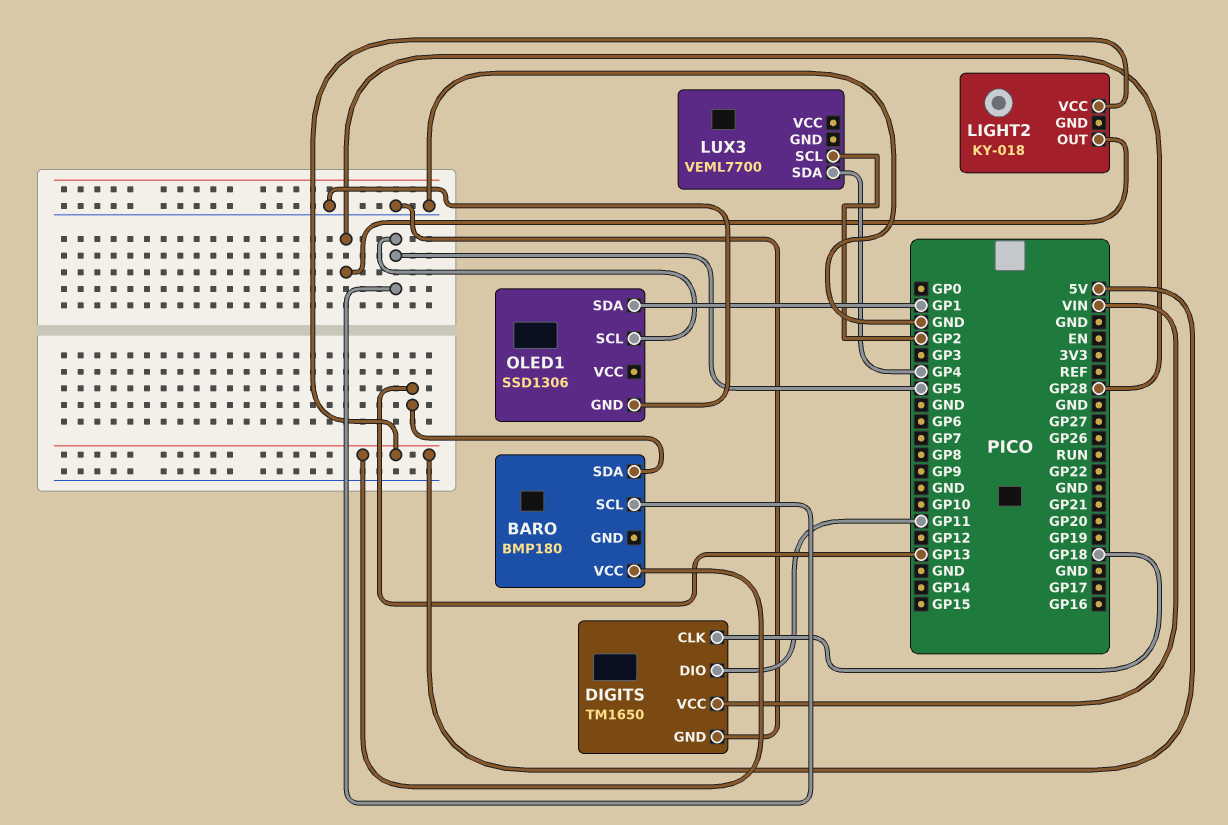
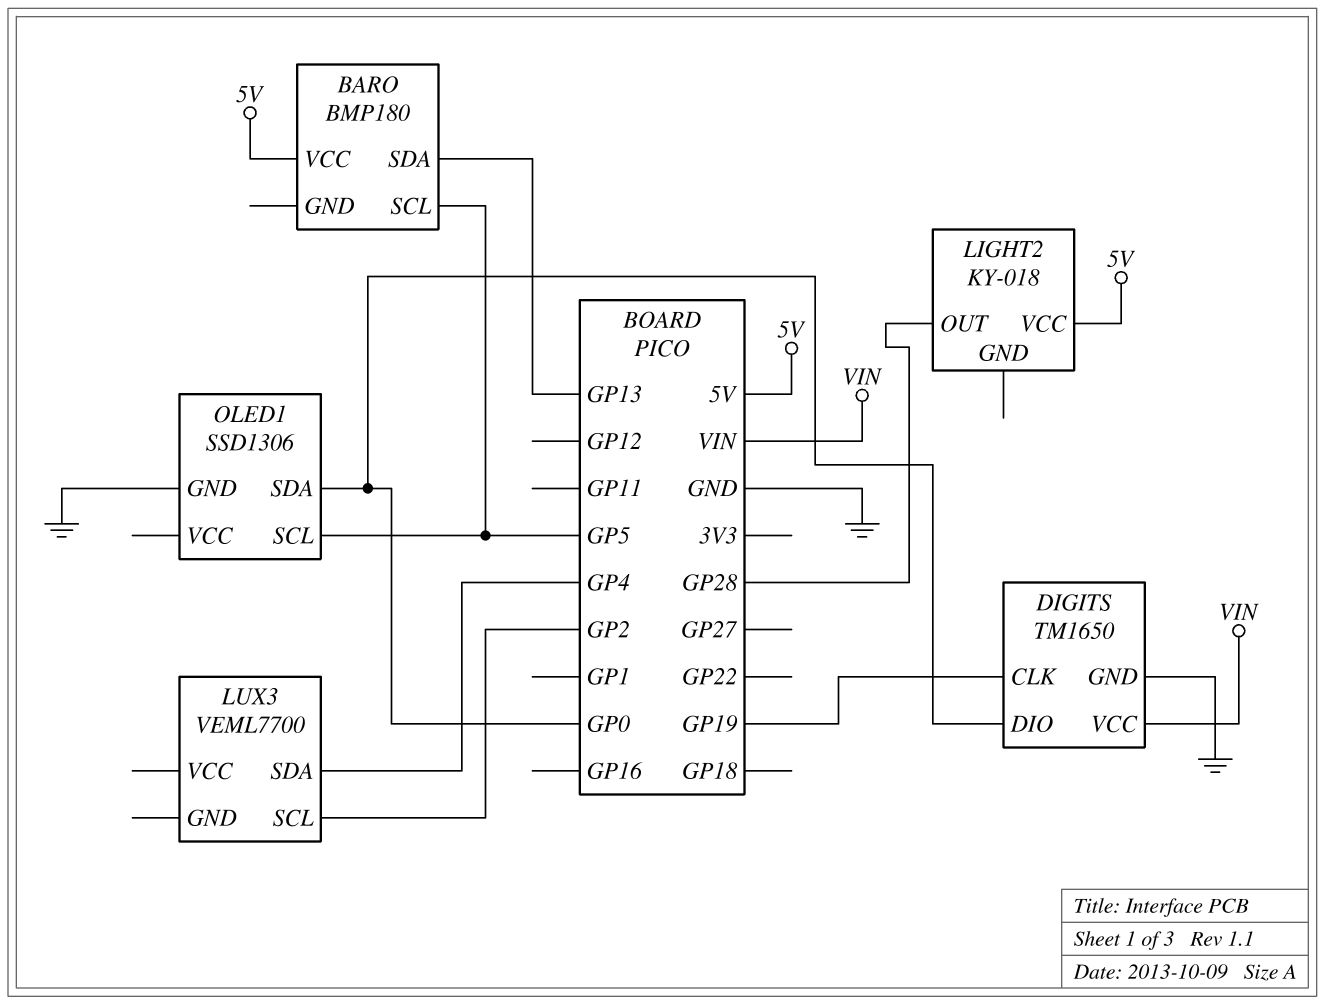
DIGITS pin CLK: GP18 -> GP19
DIGITS pin DIO: GP11 -> GP0
OLED1 pin SDA: GP1 -> GP0

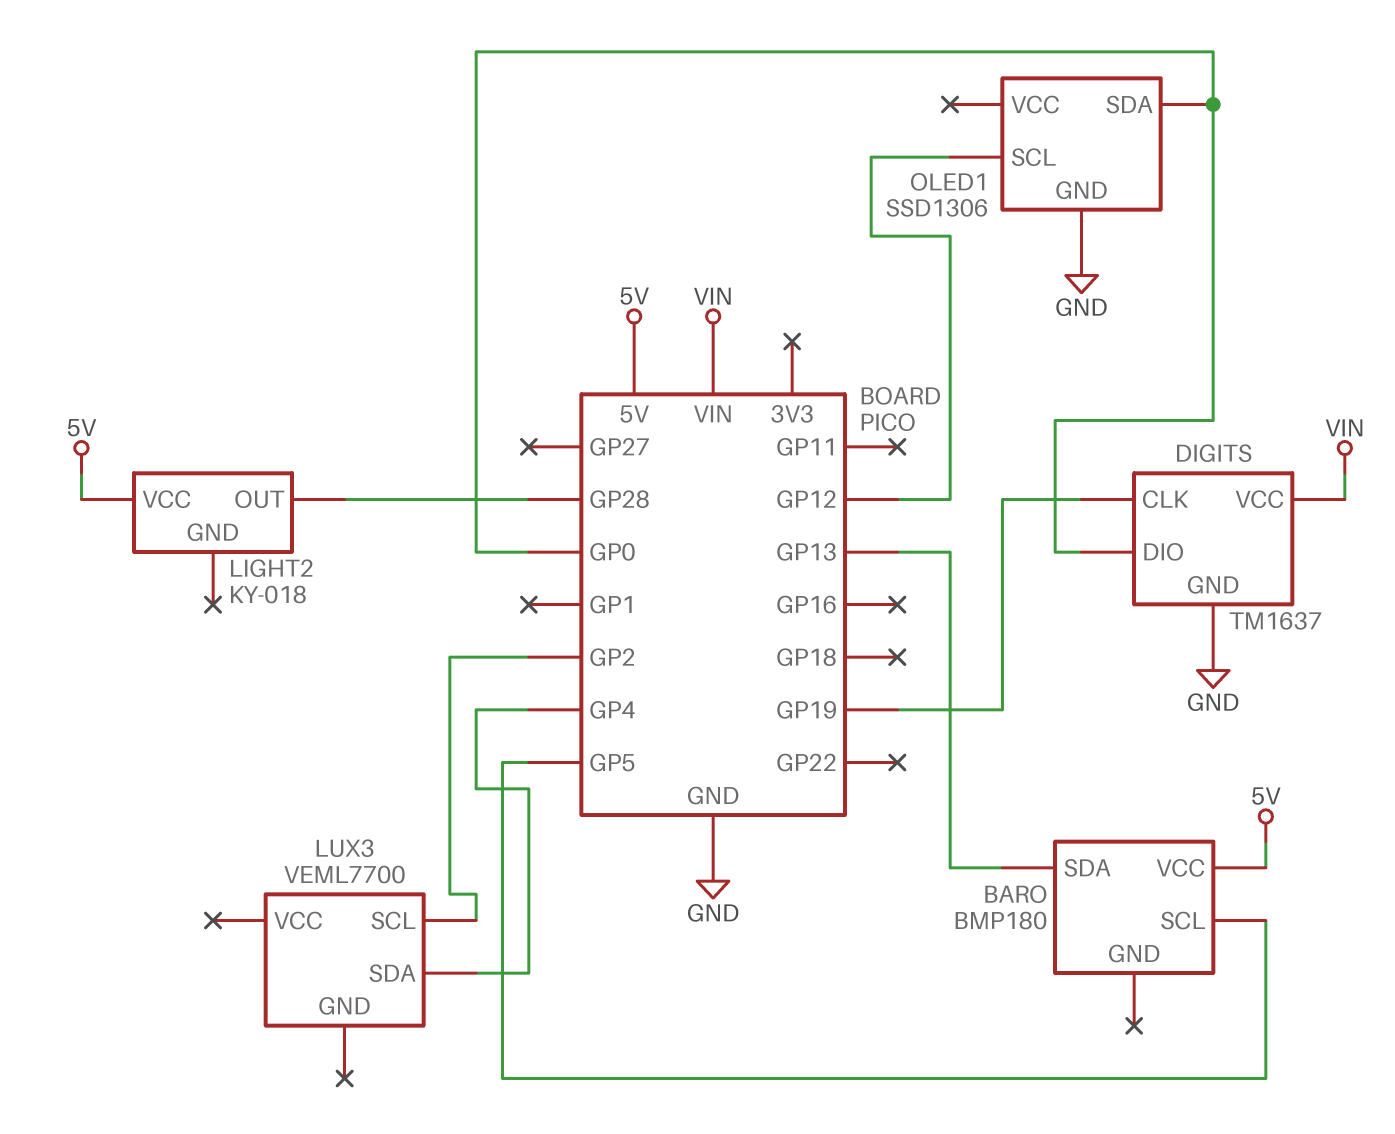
DIGITS: TM1650 -> TM1637
OLED1 pin SCL: GP5 -> GP12

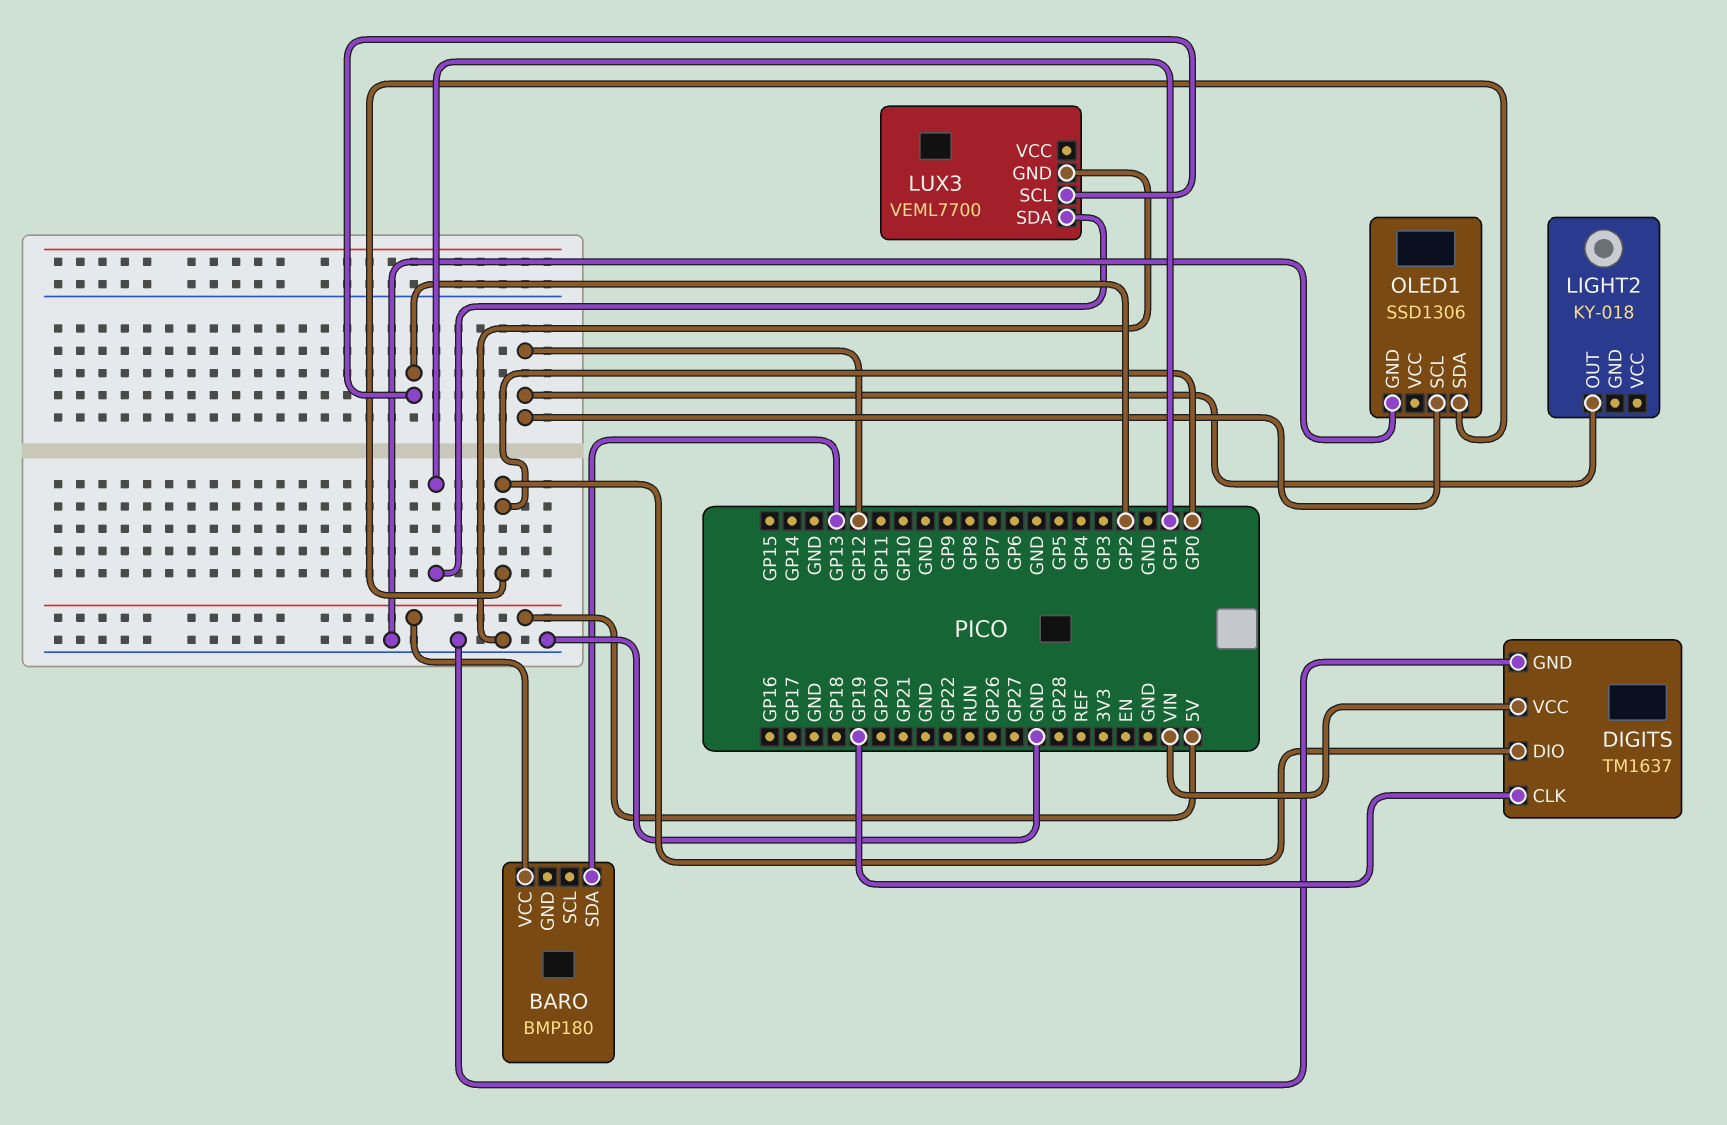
BARO pin SCL: GP5 -> none
LIGHT2 pin OUT: GP28 -> GP12
LIGHT2 pin VCC: 5V -> none
LUX3 pin GND: none -> GND
LUX3 pin SDA: GP4 -> GP1

